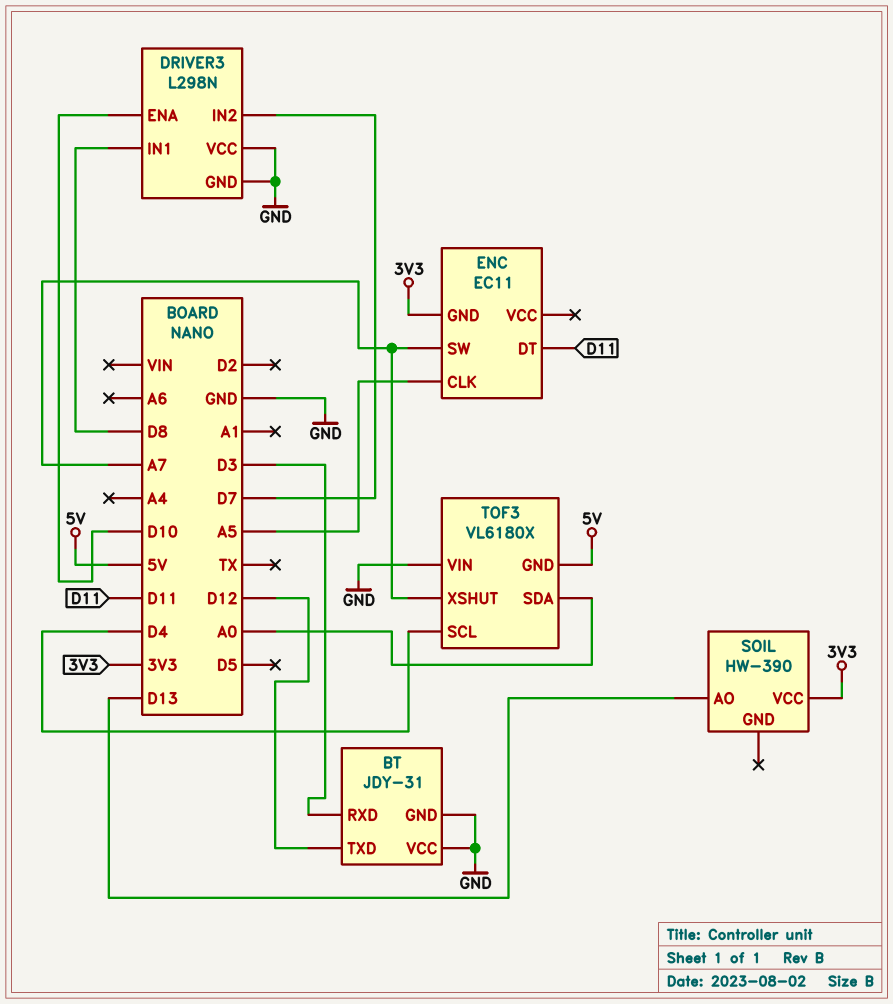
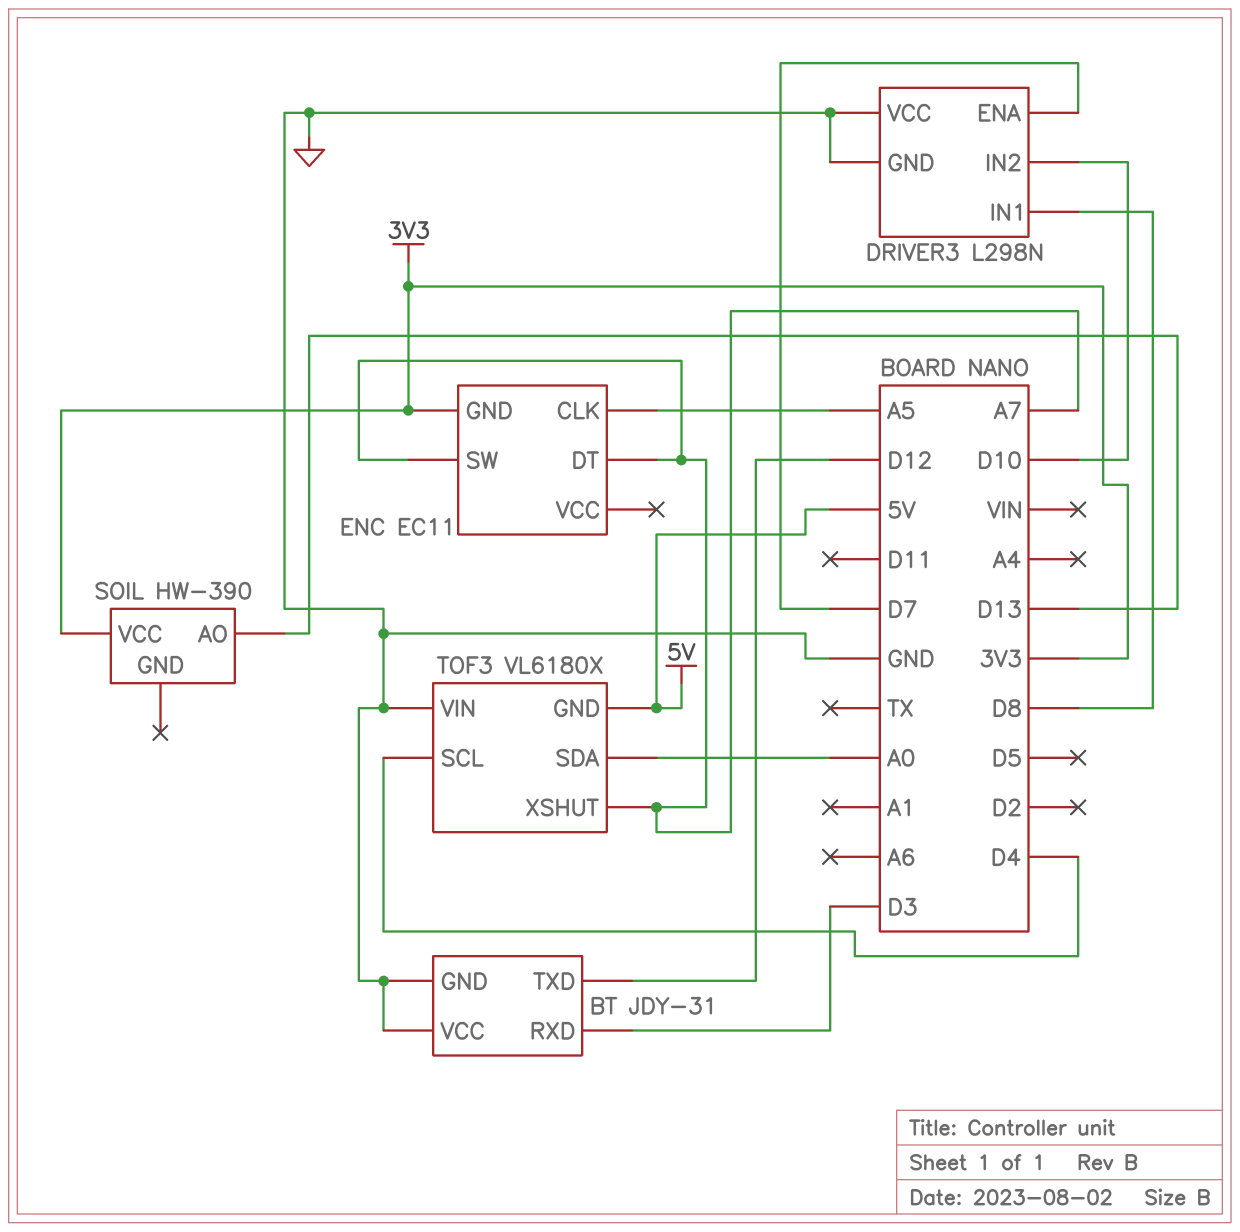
DRIVER3 pin ENA: D10 -> D7
DRIVER3 pin IN2: D7 -> D10
ENC pin DT: D11 -> A7

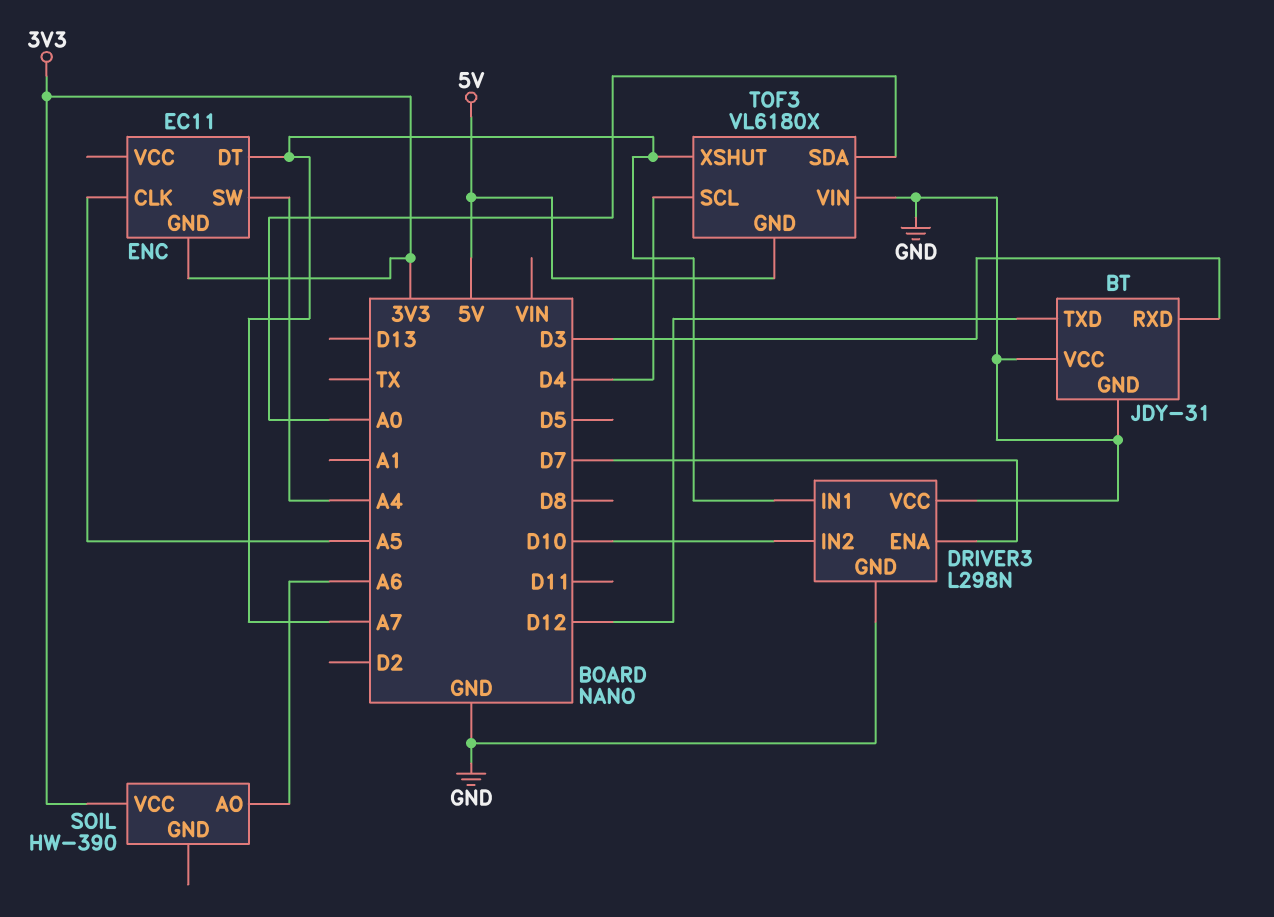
DRIVER3 pin IN1: D8 -> A7
ENC pin SW: A7 -> A4
SOIL pin AO: D13 -> A6

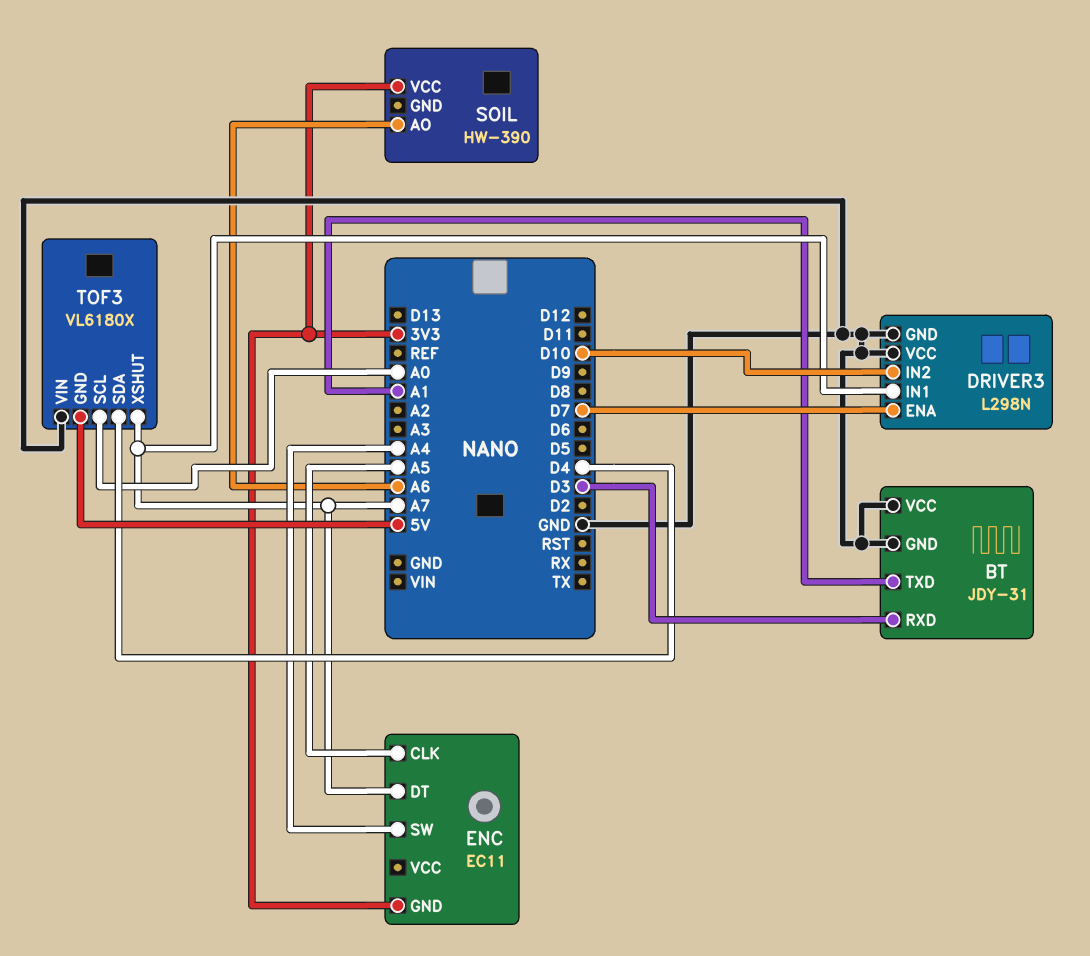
BT pin TXD: D12 -> A1
TOF3 pin SCL: D4 -> A0
TOF3 pin SDA: A0 -> D4

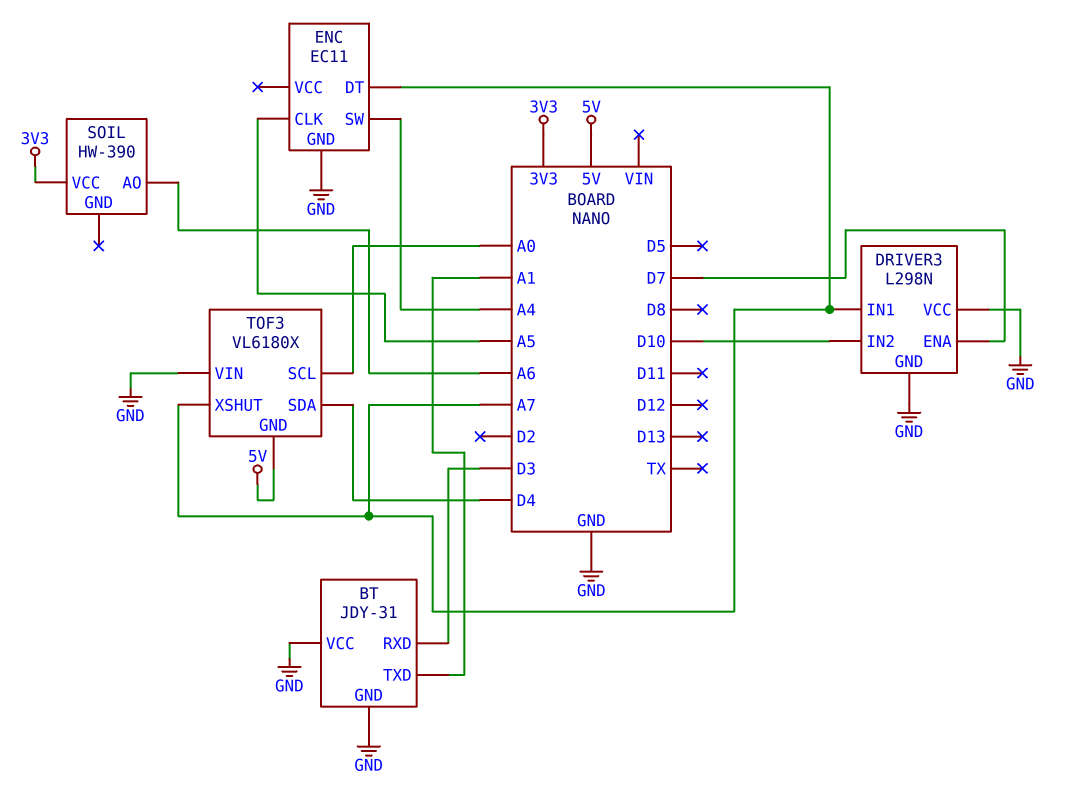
ENC pin GND: 3V3 -> GND

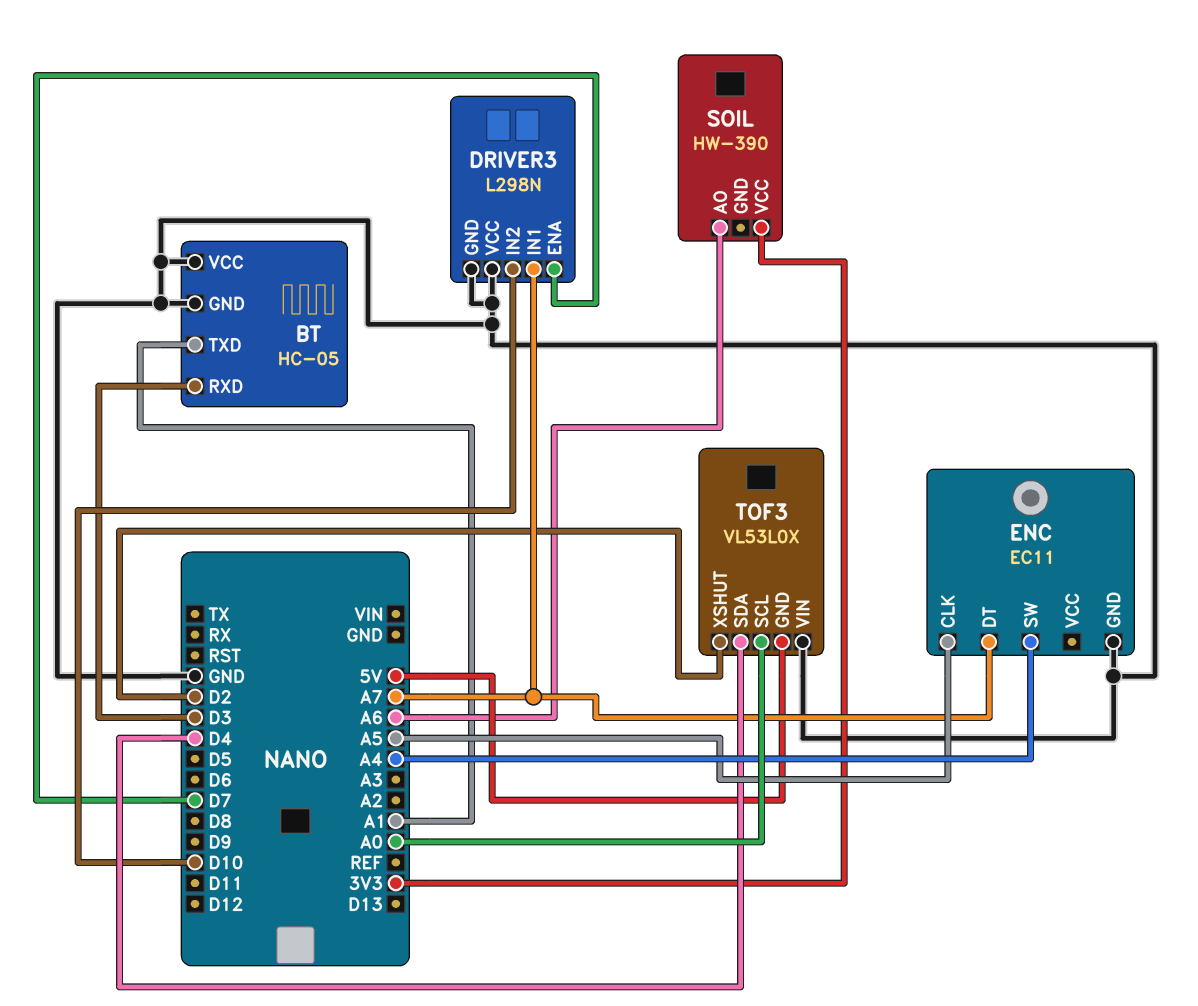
BT: JDY-31 -> HC-05
TOF3: VL6180X -> VL53L0X
TOF3 pin XSHUT: A7 -> D2

